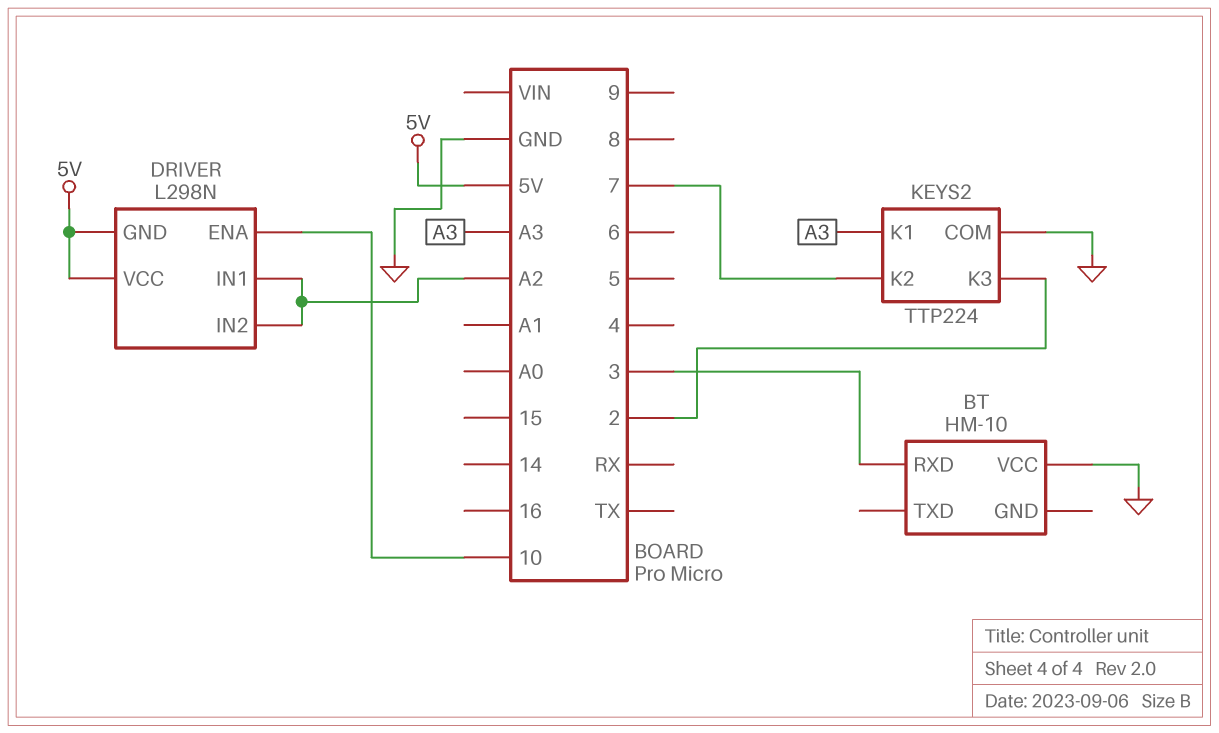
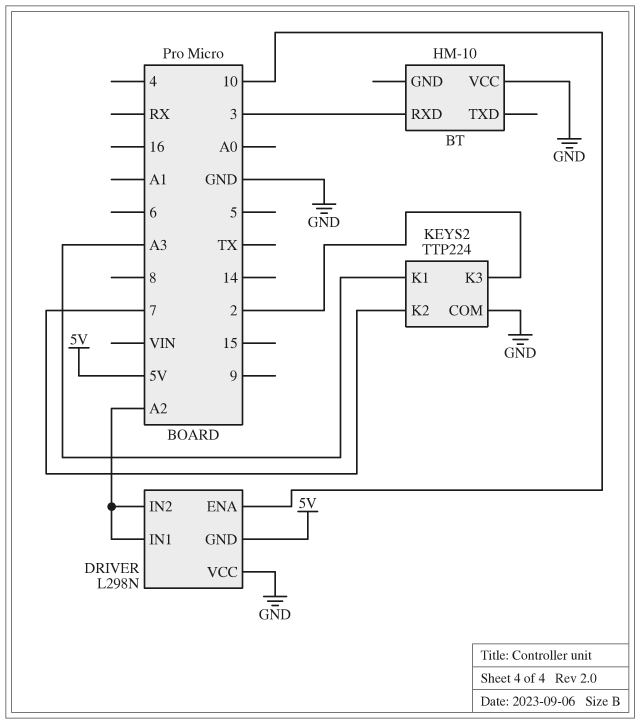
DRIVER pin VCC: 5V -> GND

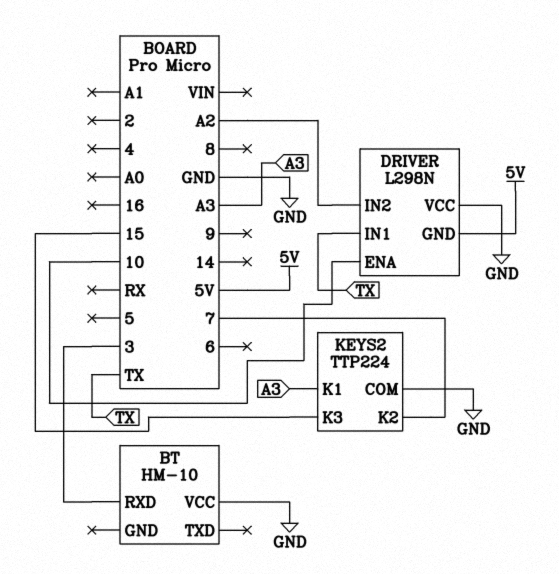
DRIVER pin IN1: A2 -> TX
KEYS2 pin K3: 2 -> 15

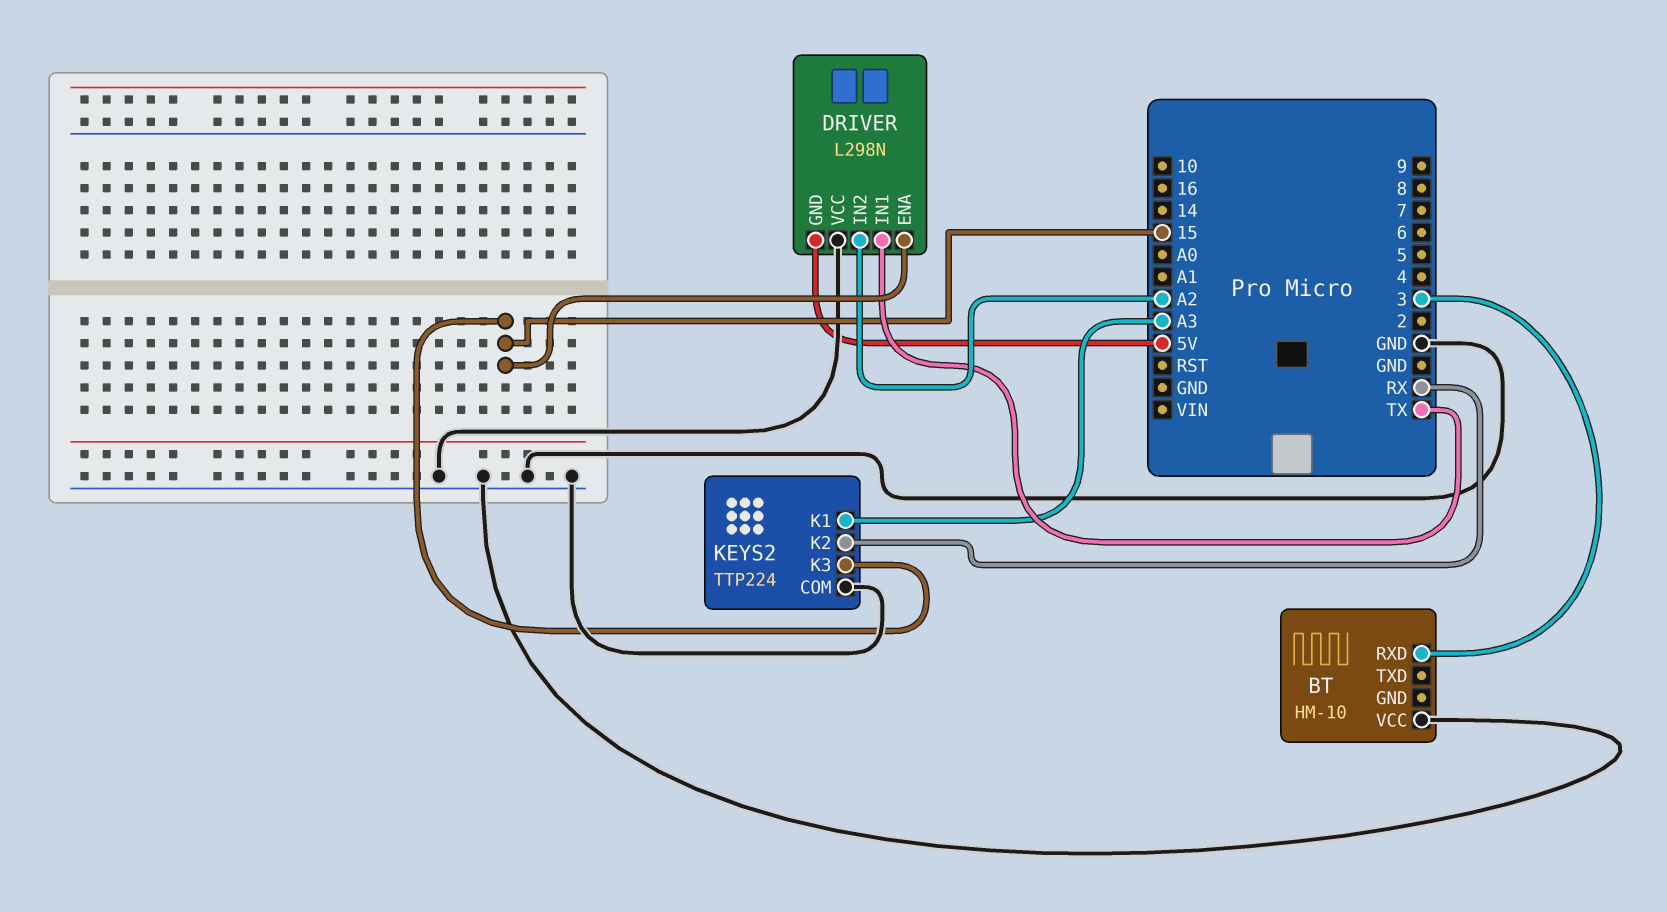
DRIVER pin ENA: 10 -> 15
KEYS2 pin K2: 7 -> RX

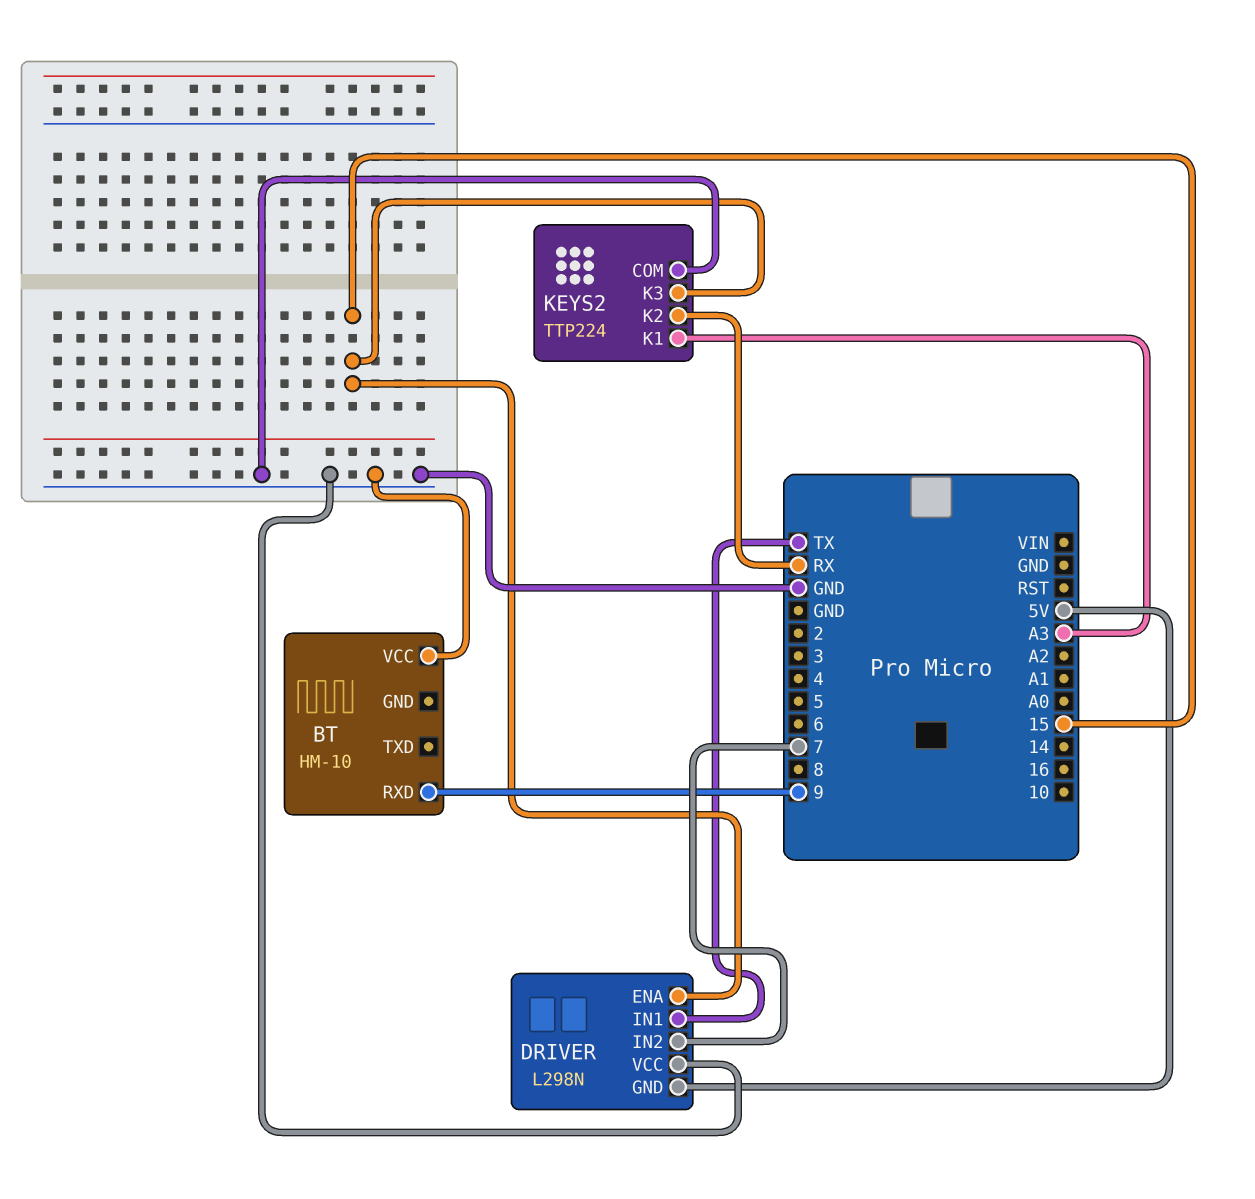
BT pin RXD: 3 -> 9
DRIVER pin IN2: A2 -> 7

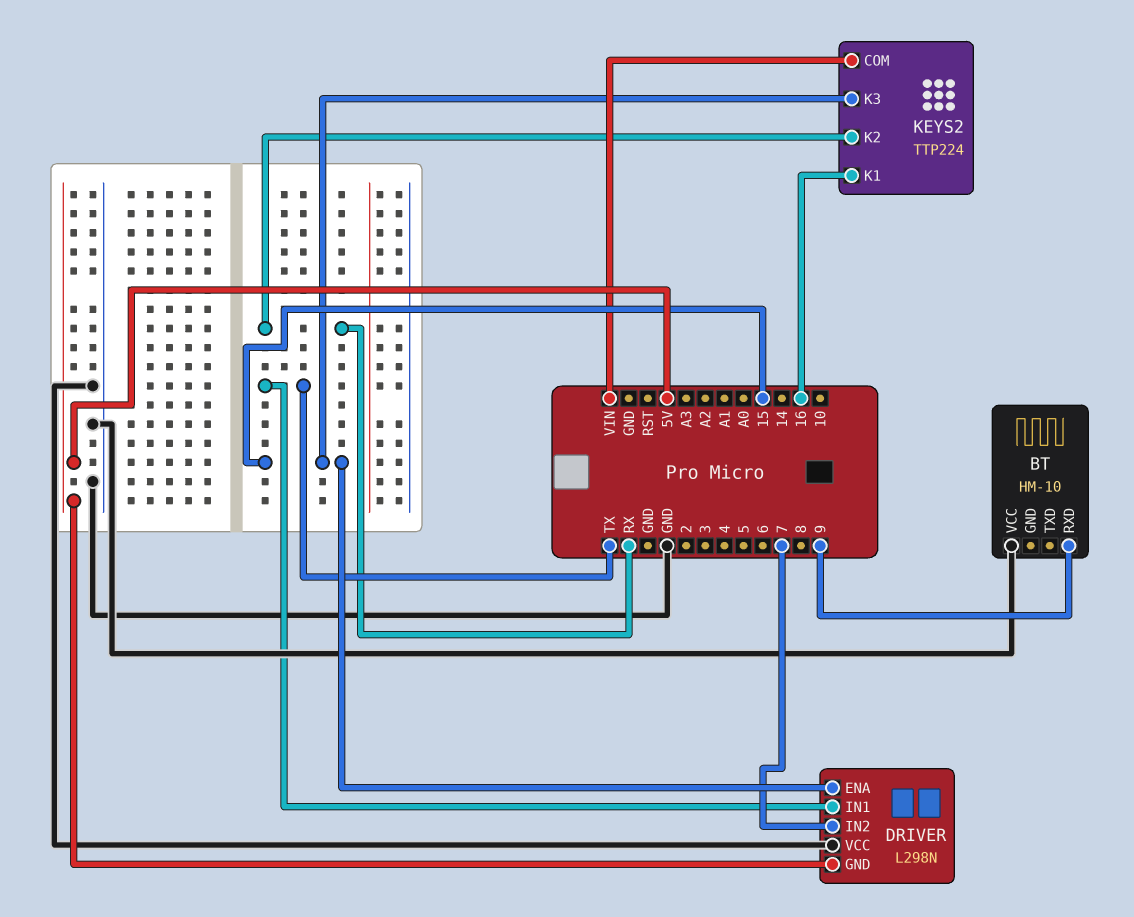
KEYS2 pin COM: GND -> VIN
KEYS2 pin K1: A3 -> 16

